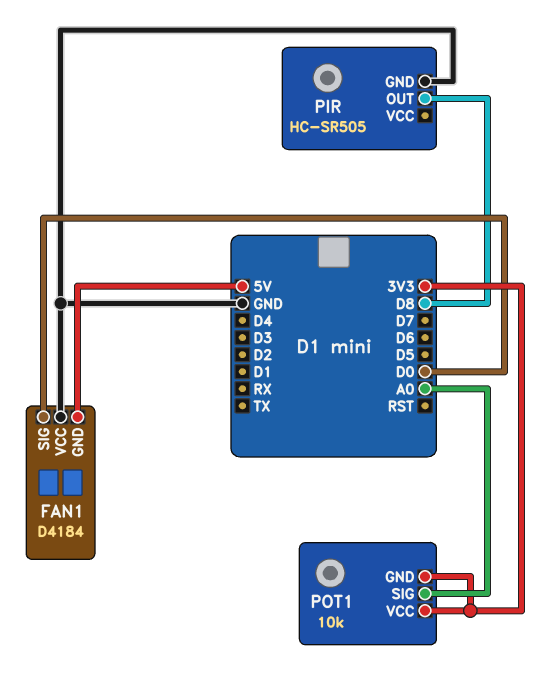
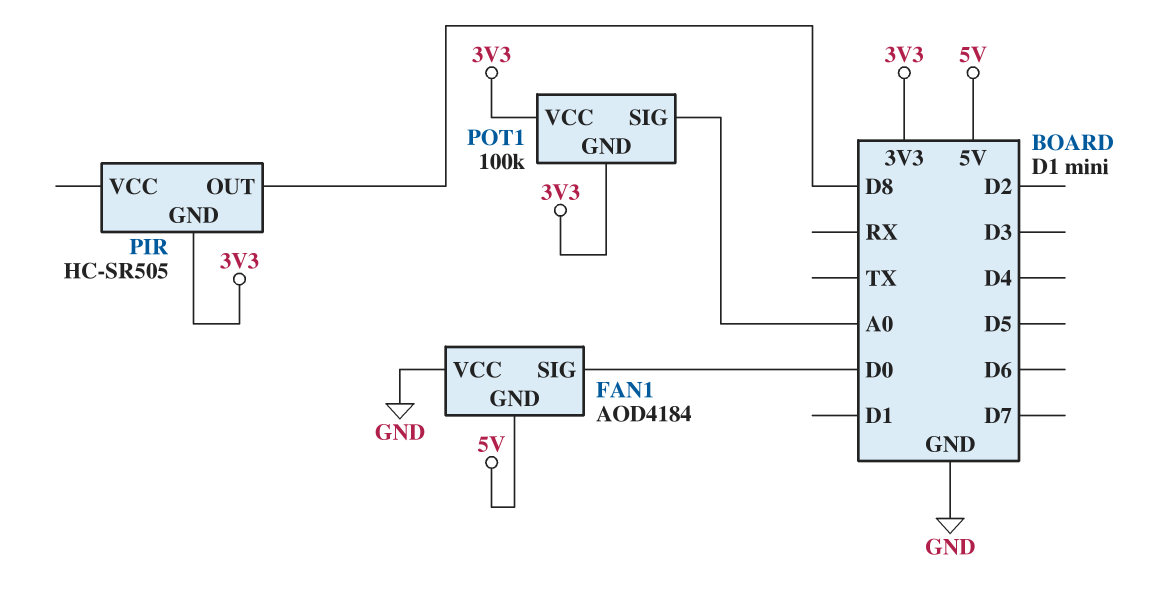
FAN1: D4184 -> AOD4184
PIR pin GND: GND -> 3V3
POT1: 10k -> 100k

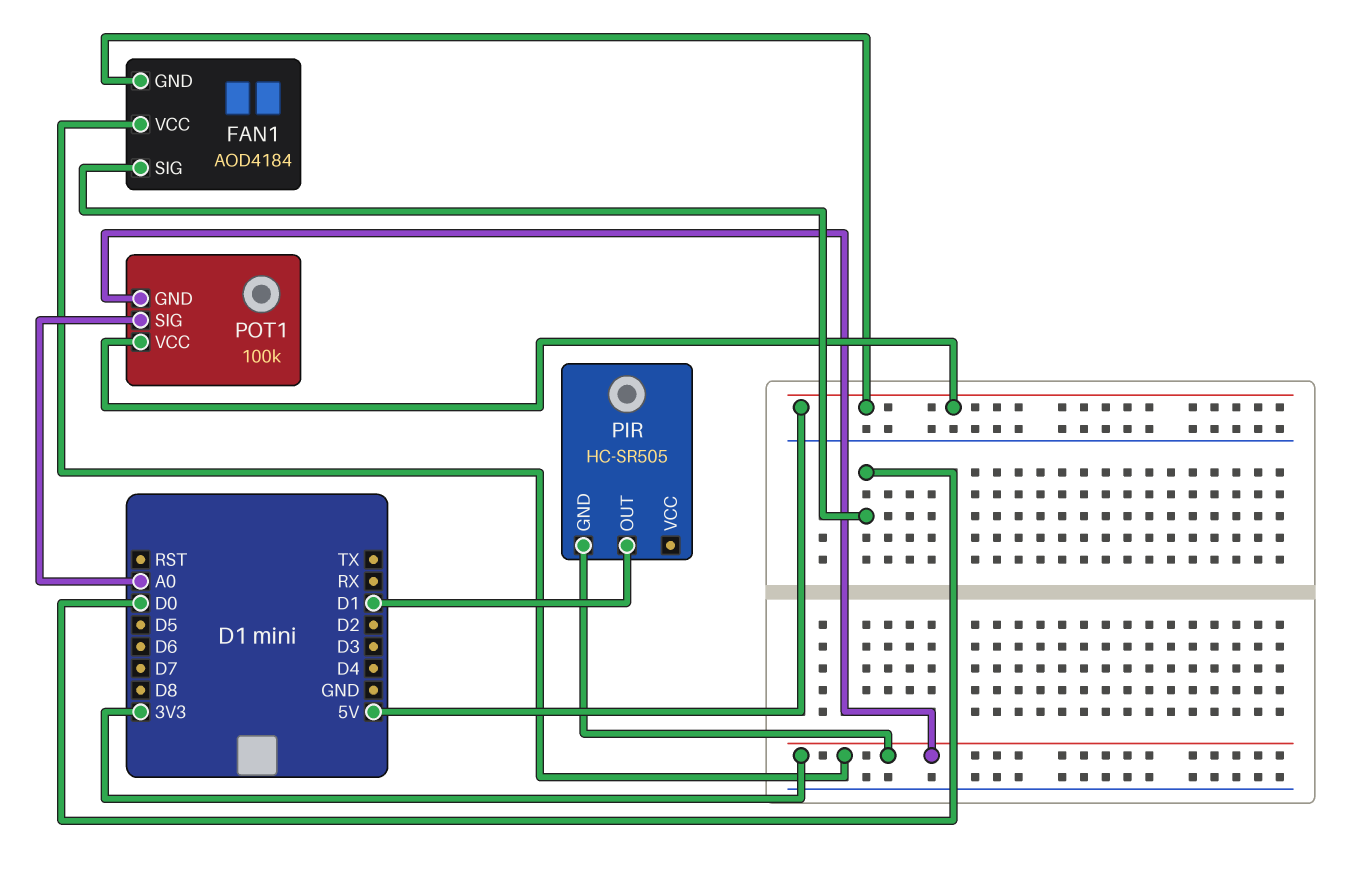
FAN1 pin VCC: GND -> 3V3
PIR pin OUT: D8 -> D1
POT1 pin VCC: 3V3 -> 5V

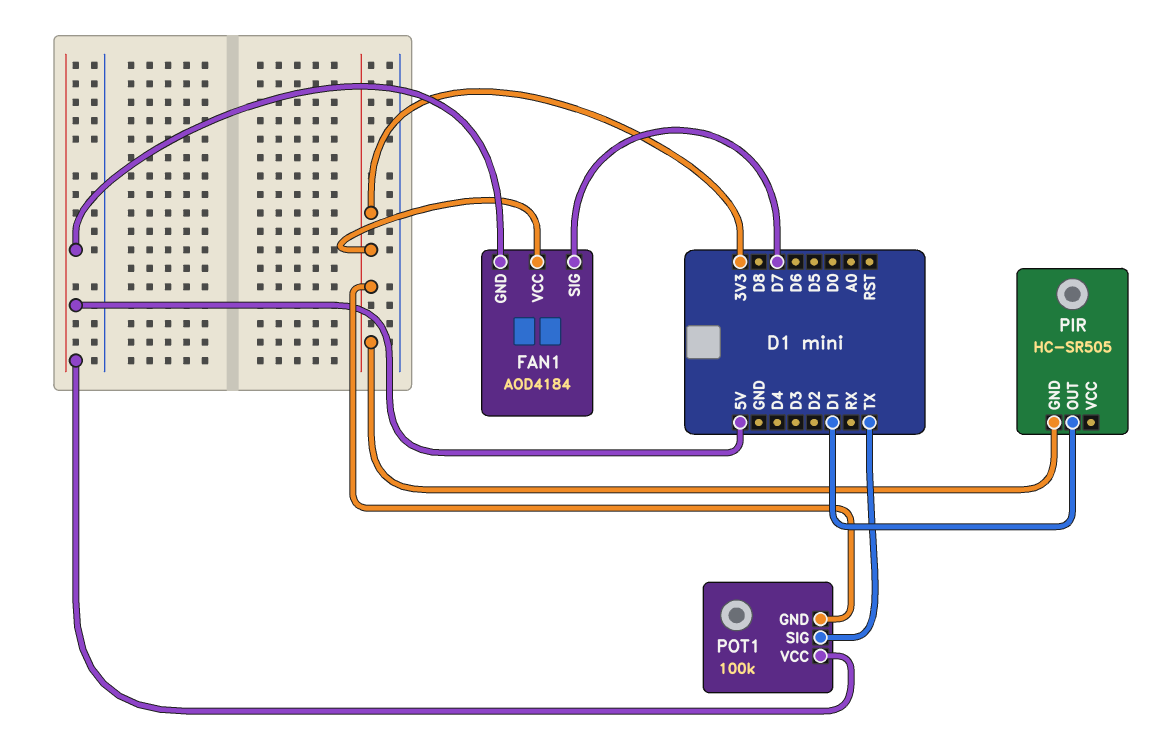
FAN1 pin SIG: D0 -> D7
POT1 pin SIG: A0 -> TX

